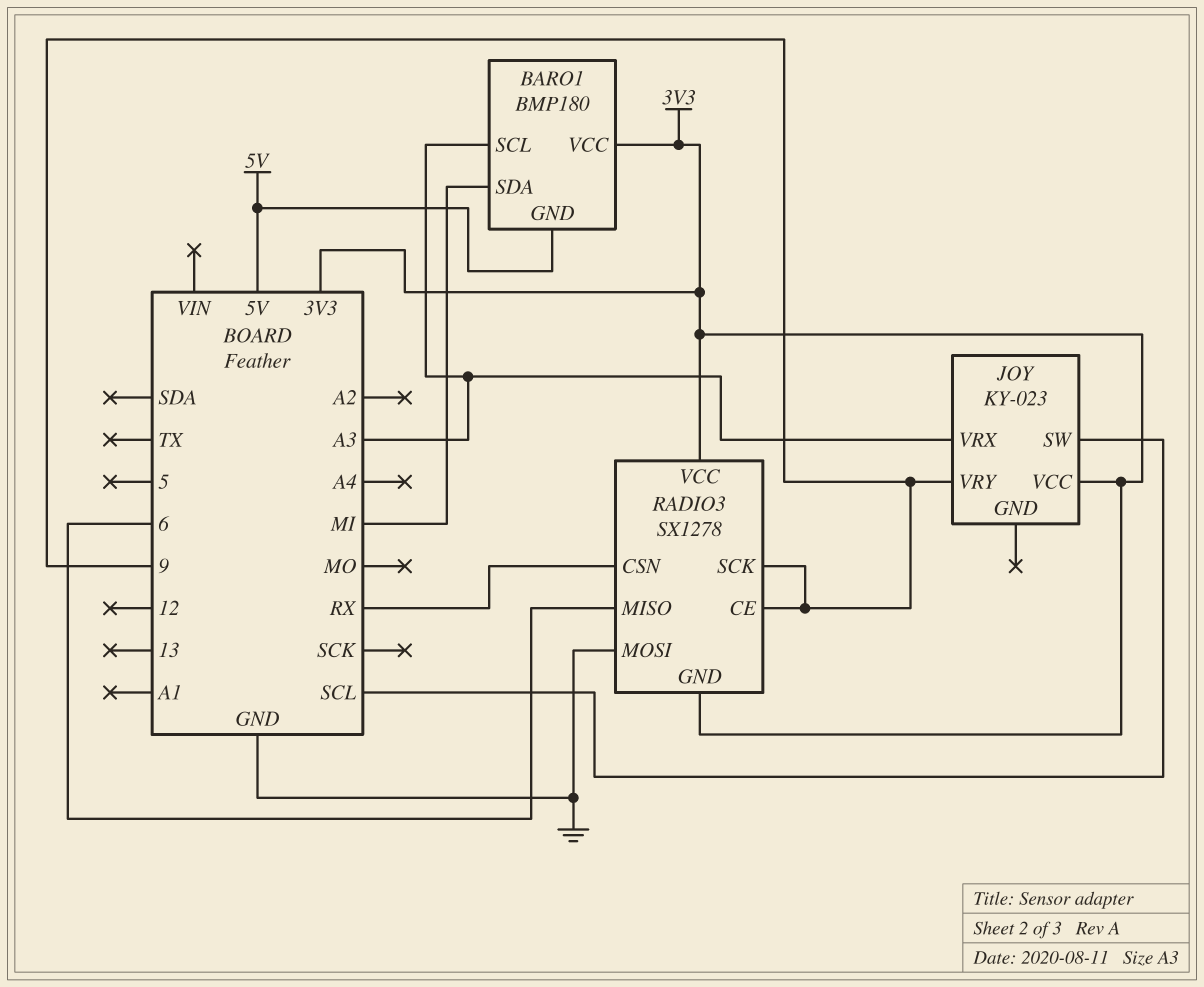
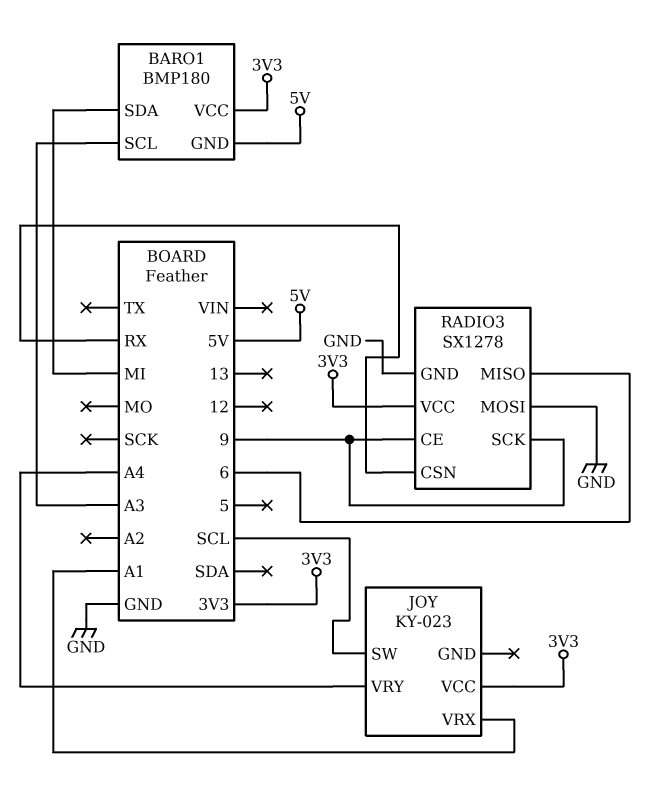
JOY pin VRX: A3 -> A1
JOY pin VRY: 9 -> A4
RADIO3 pin GND: 3V3 -> GND

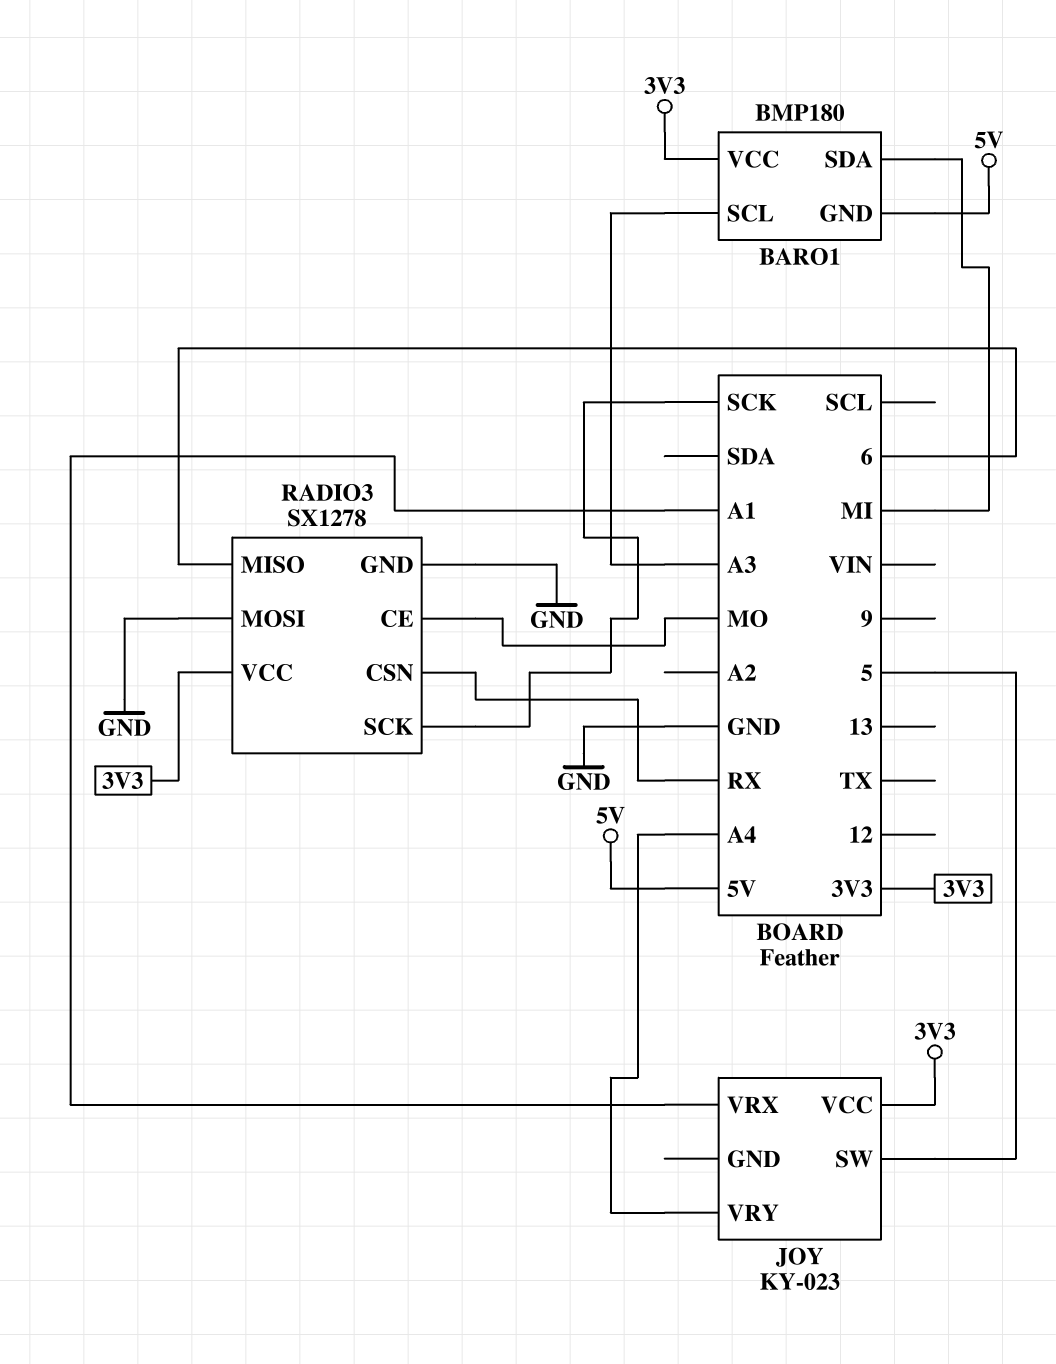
JOY pin SW: SCL -> 5
RADIO3 pin CE: 9 -> MO
RADIO3 pin SCK: 9 -> SCK

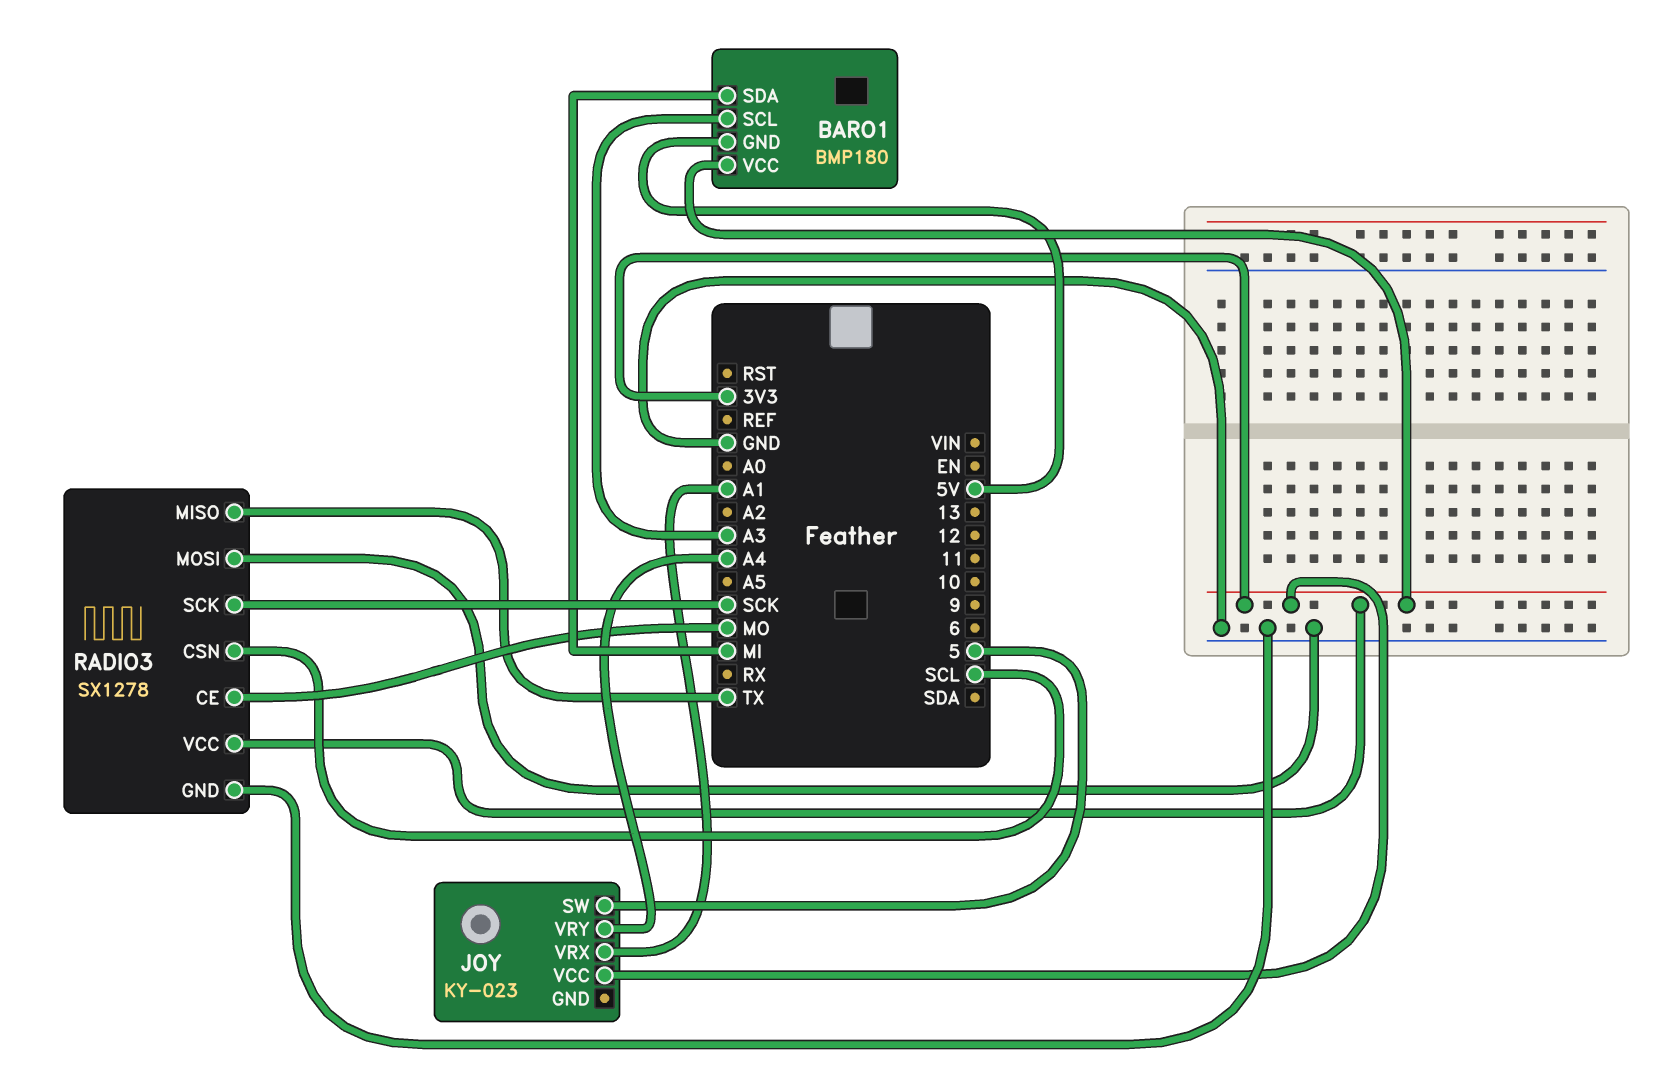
RADIO3 pin CSN: RX -> SCL
RADIO3 pin MISO: 6 -> TX

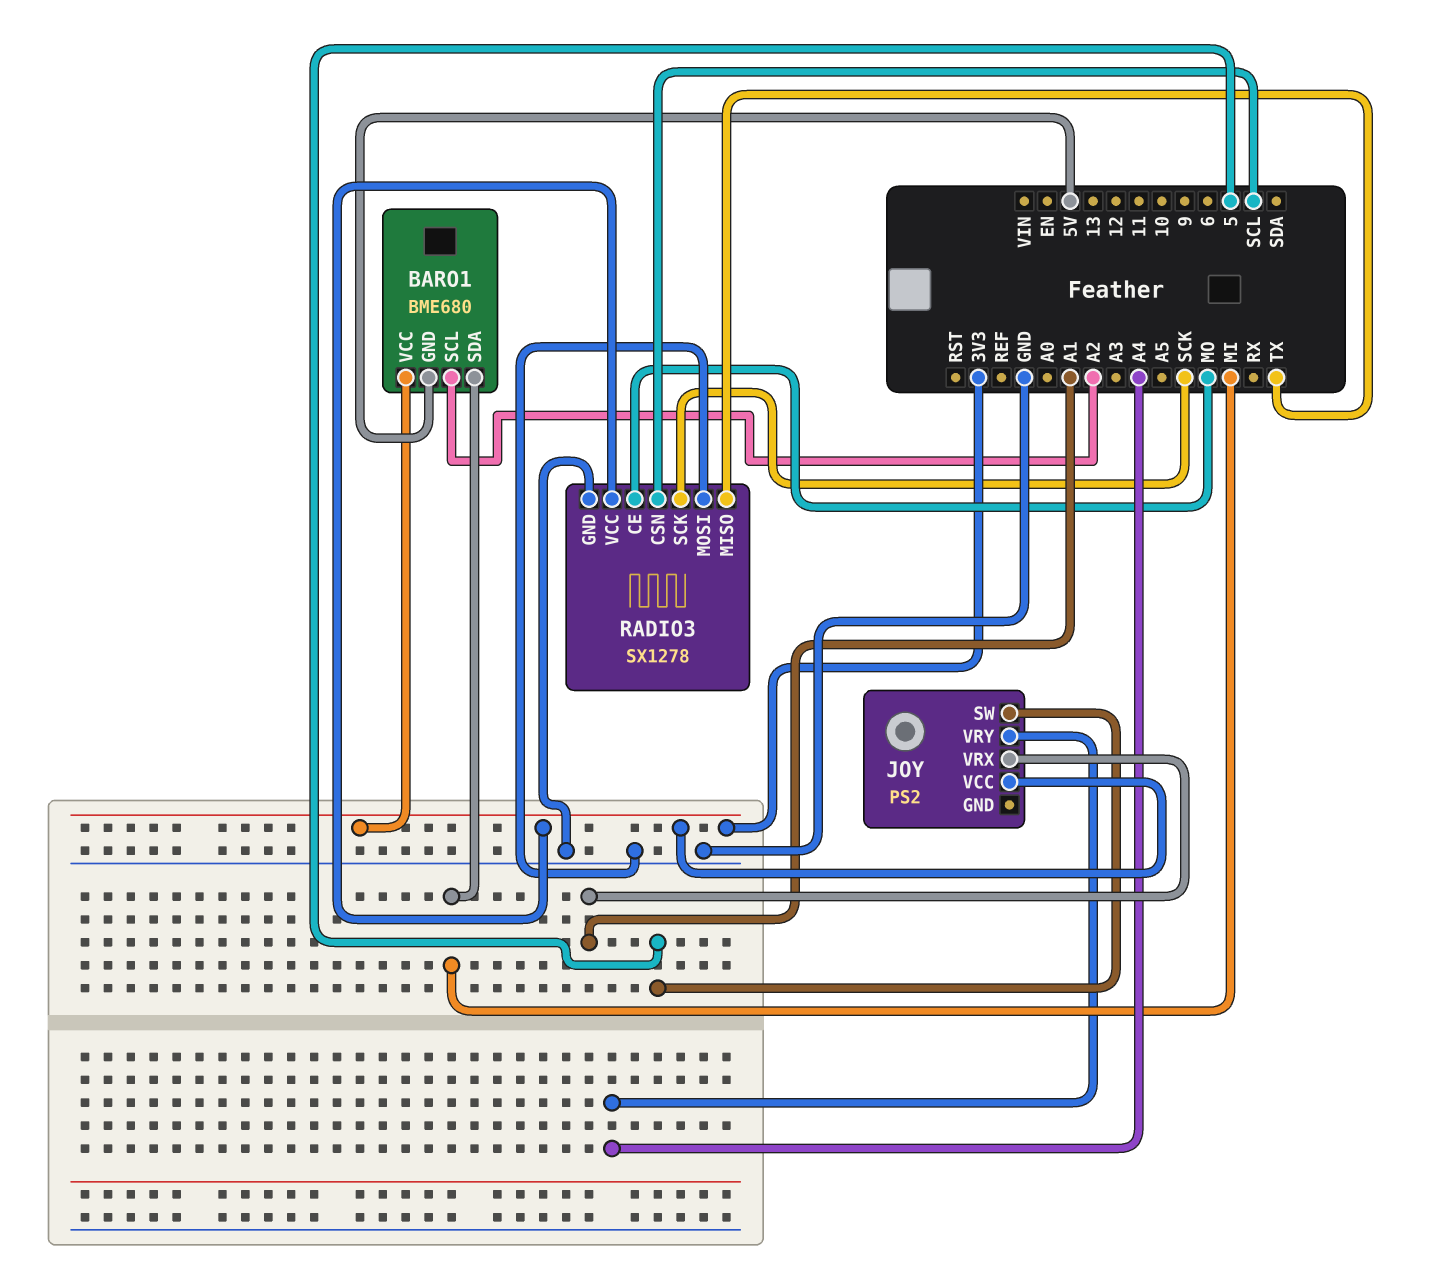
BARO1: BMP180 -> BME680
BARO1 pin SCL: A3 -> A2
JOY: KY-023 -> PS2

